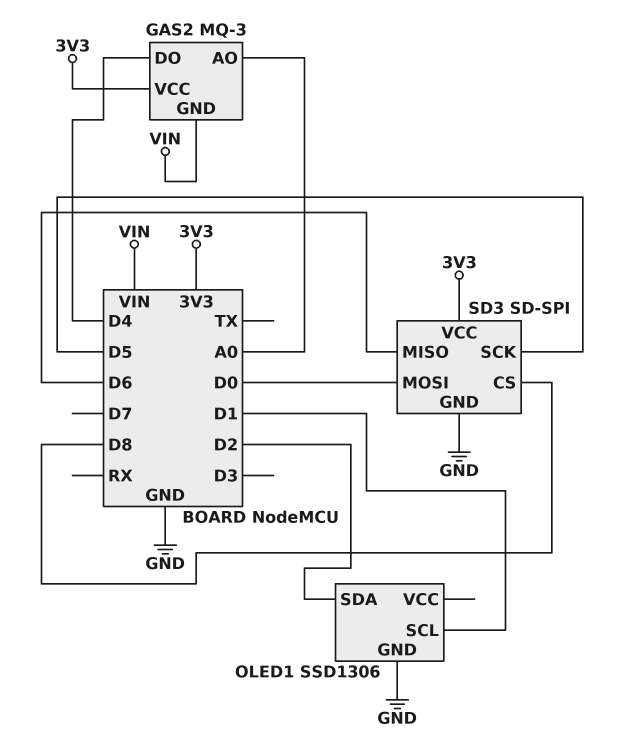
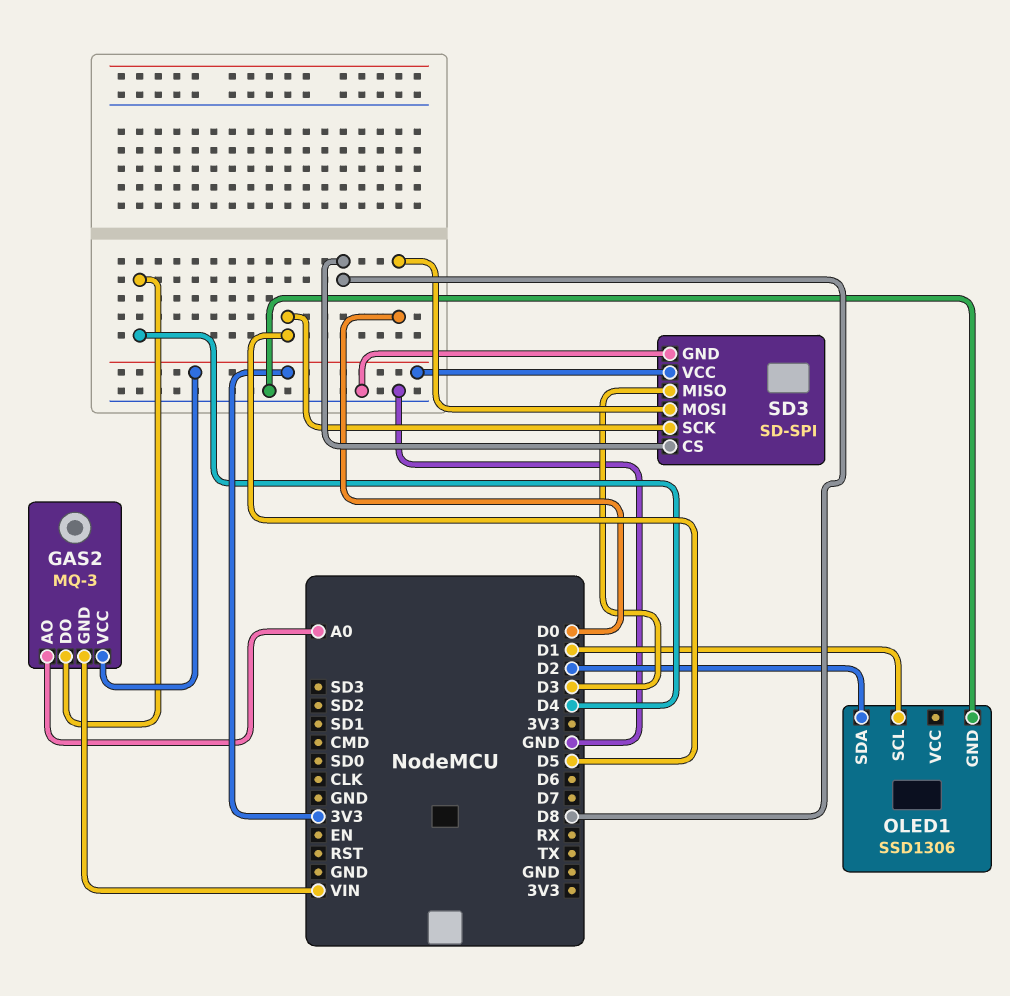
SD3 pin MISO: D6 -> D3

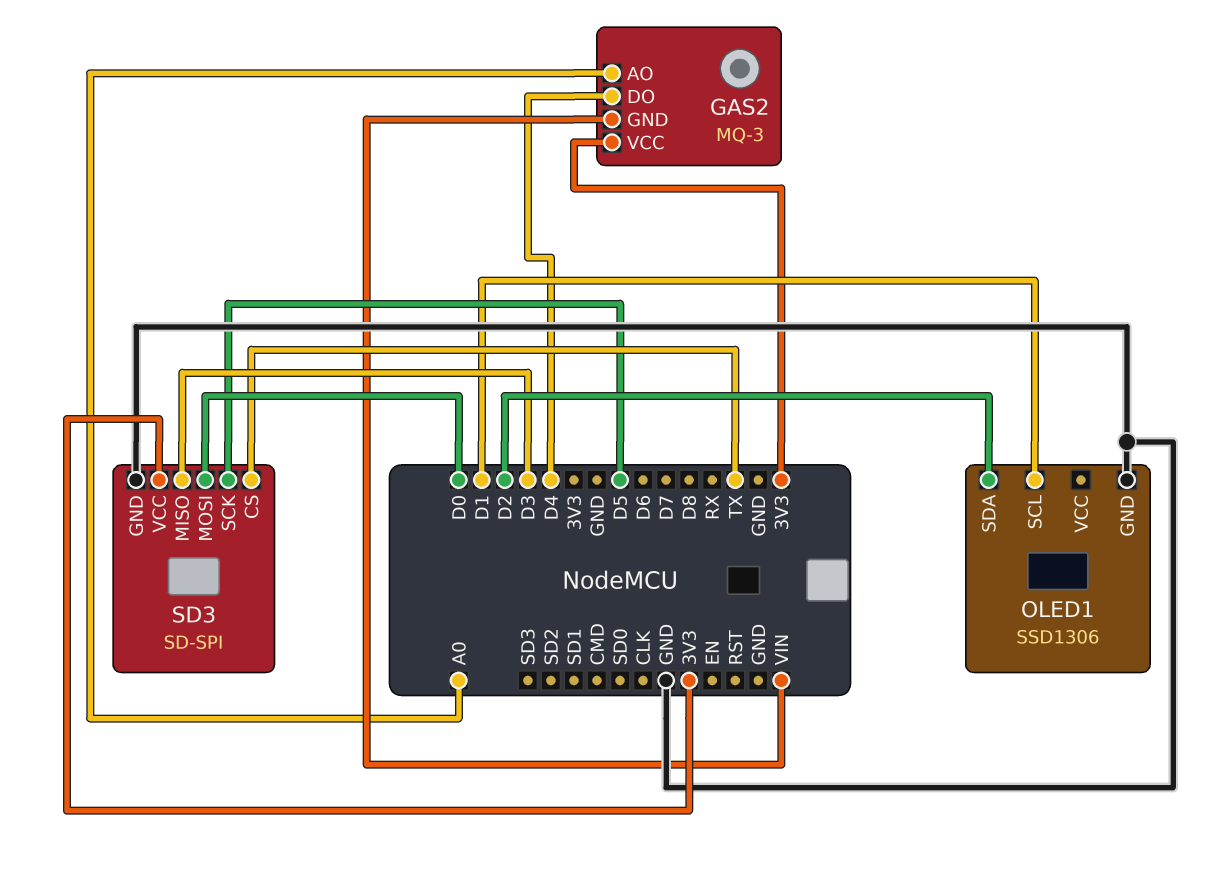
SD3 pin CS: D8 -> TX

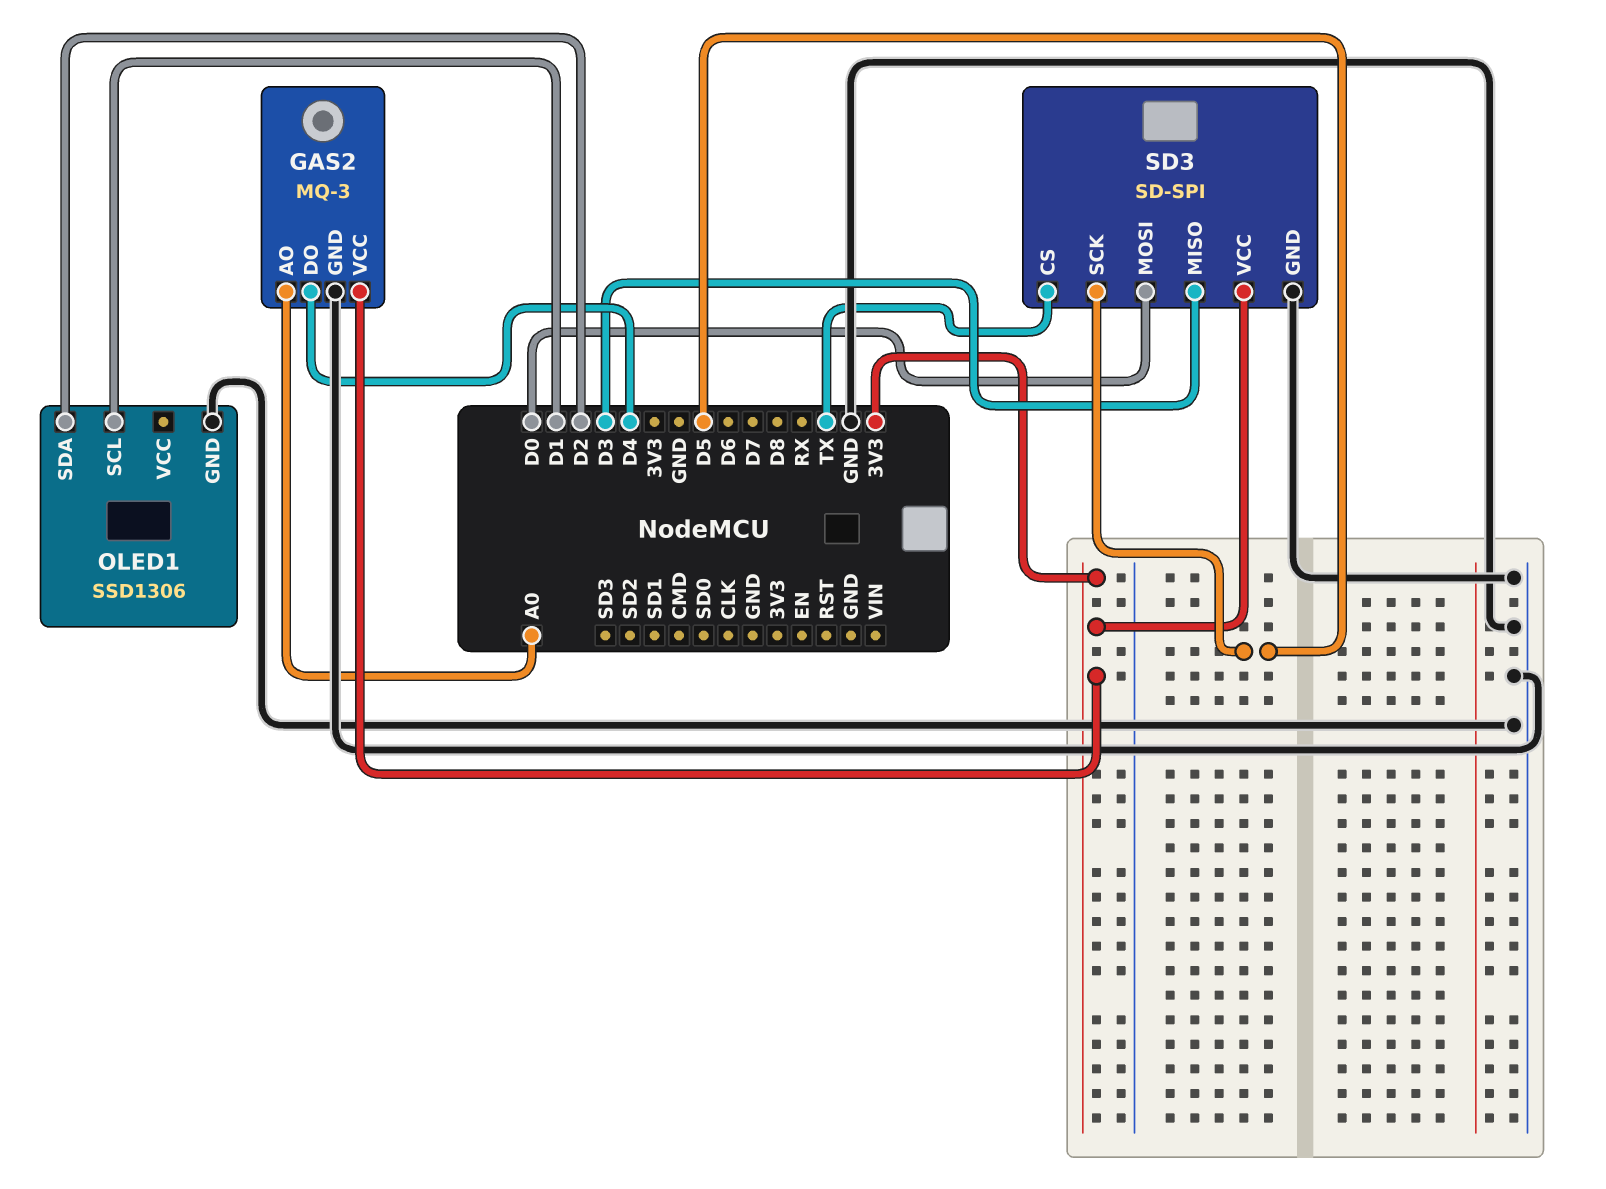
GAS2 pin GND: VIN -> GND

